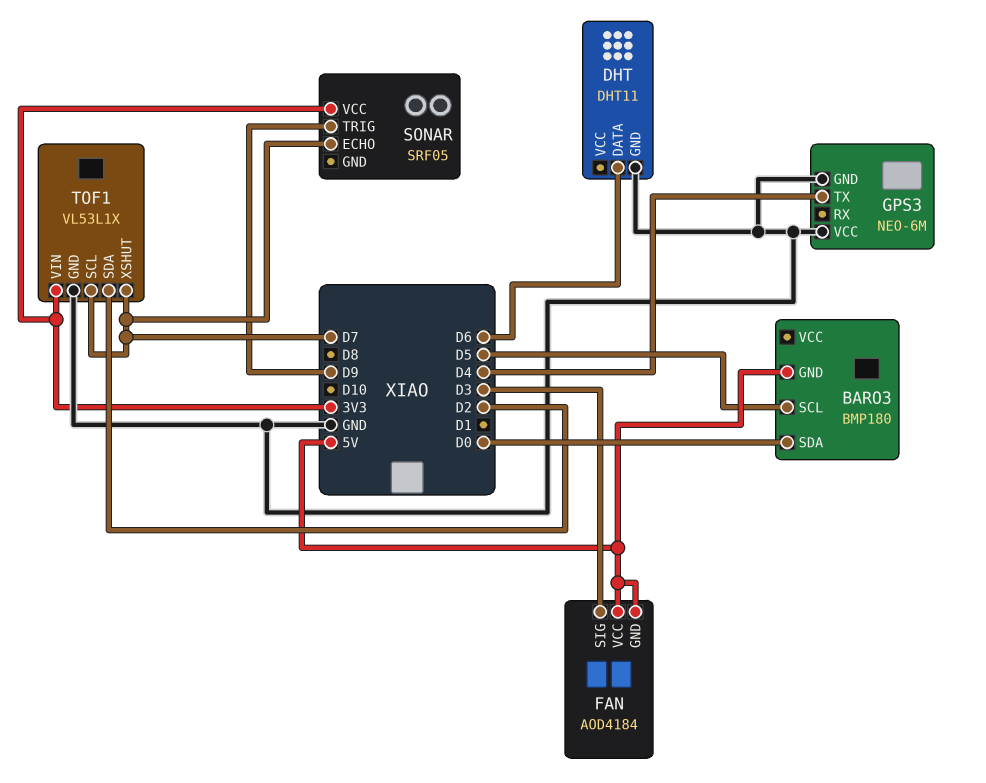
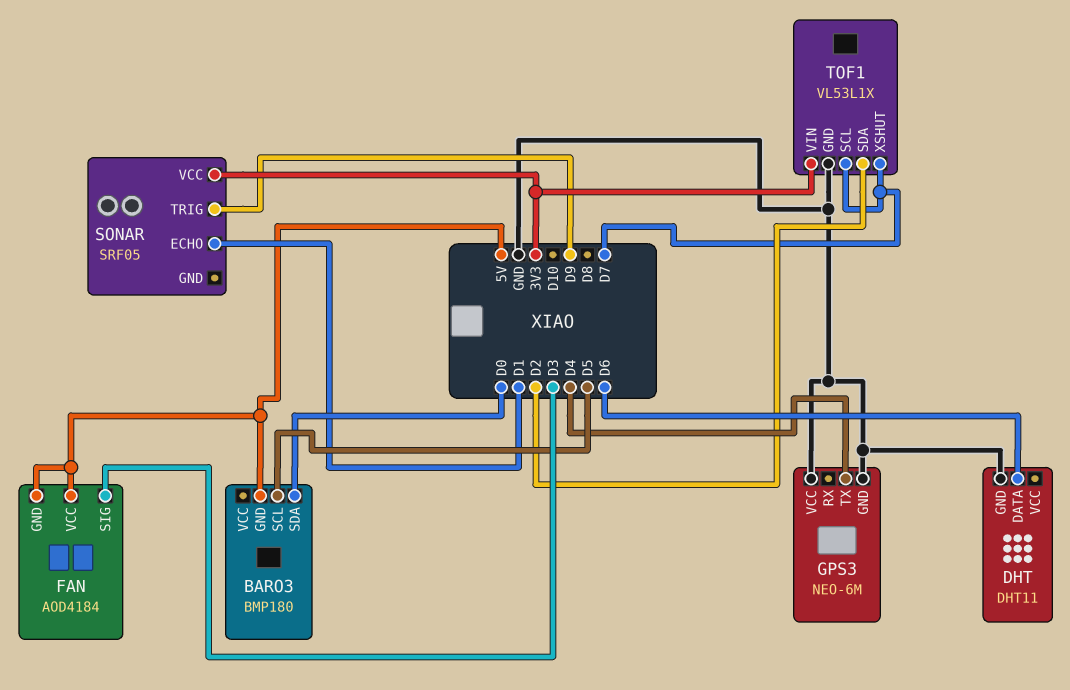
SONAR pin ECHO: D7 -> D1

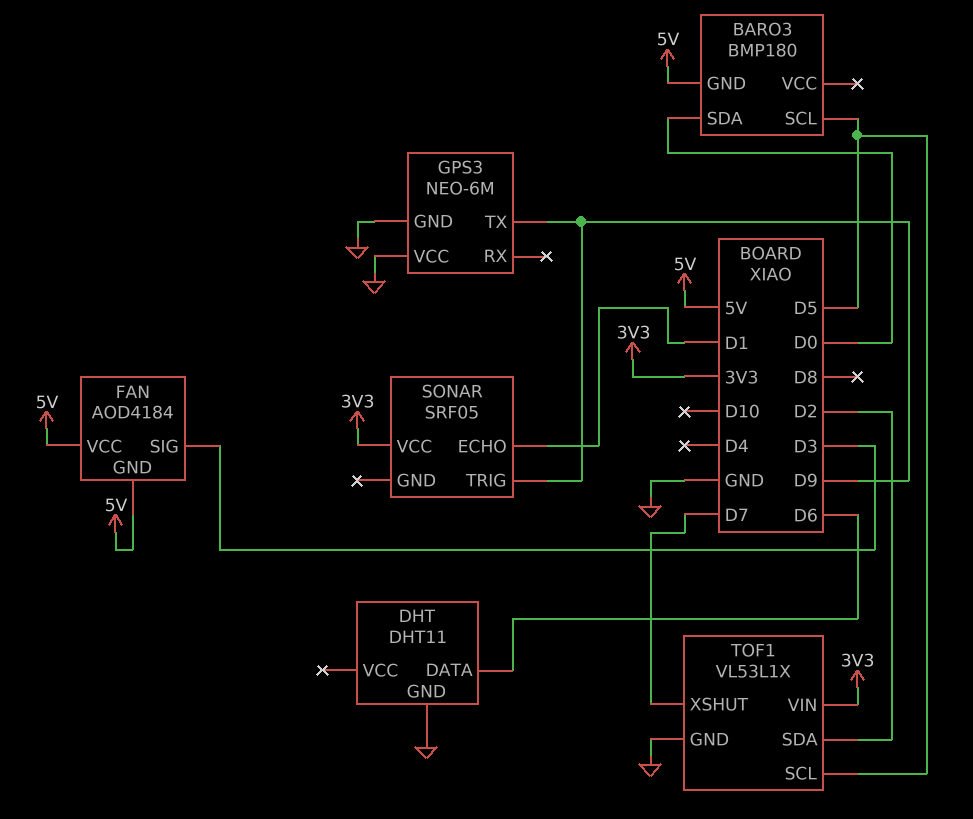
GPS3 pin TX: D4 -> D9
TOF1 pin SCL: D7 -> D5

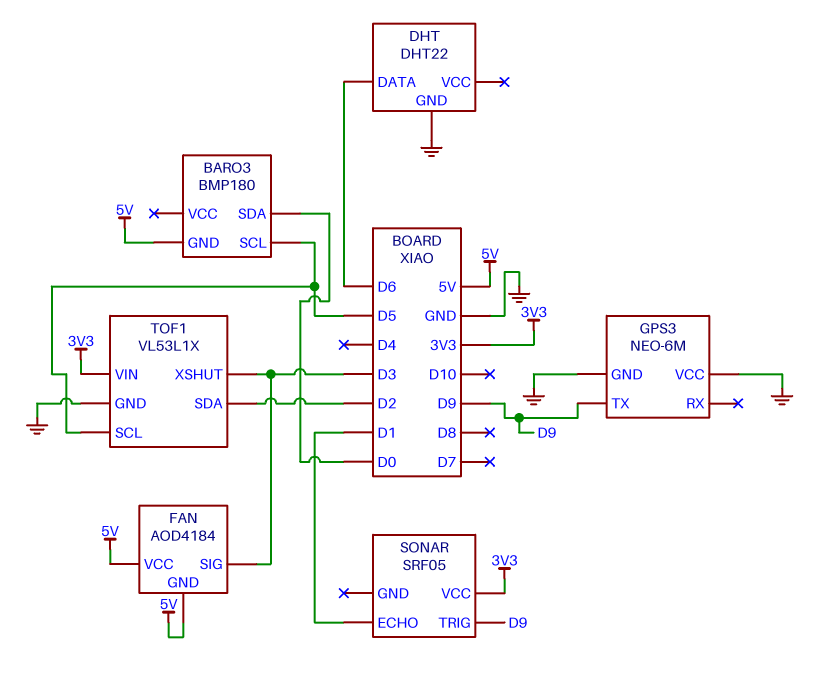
DHT: DHT11 -> DHT22
TOF1 pin XSHUT: D7 -> D3

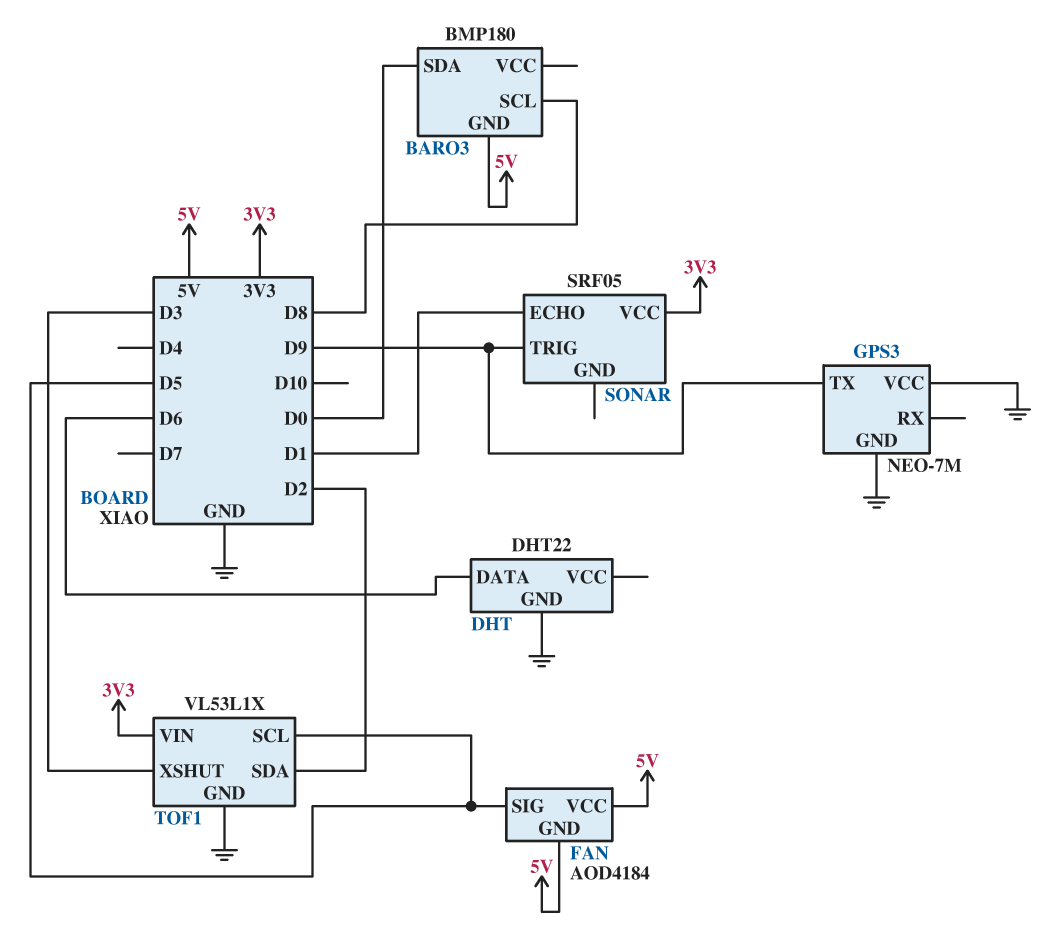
BARO3 pin SCL: D5 -> D8
FAN pin SIG: D3 -> D5
GPS3: NEO-6M -> NEO-7M

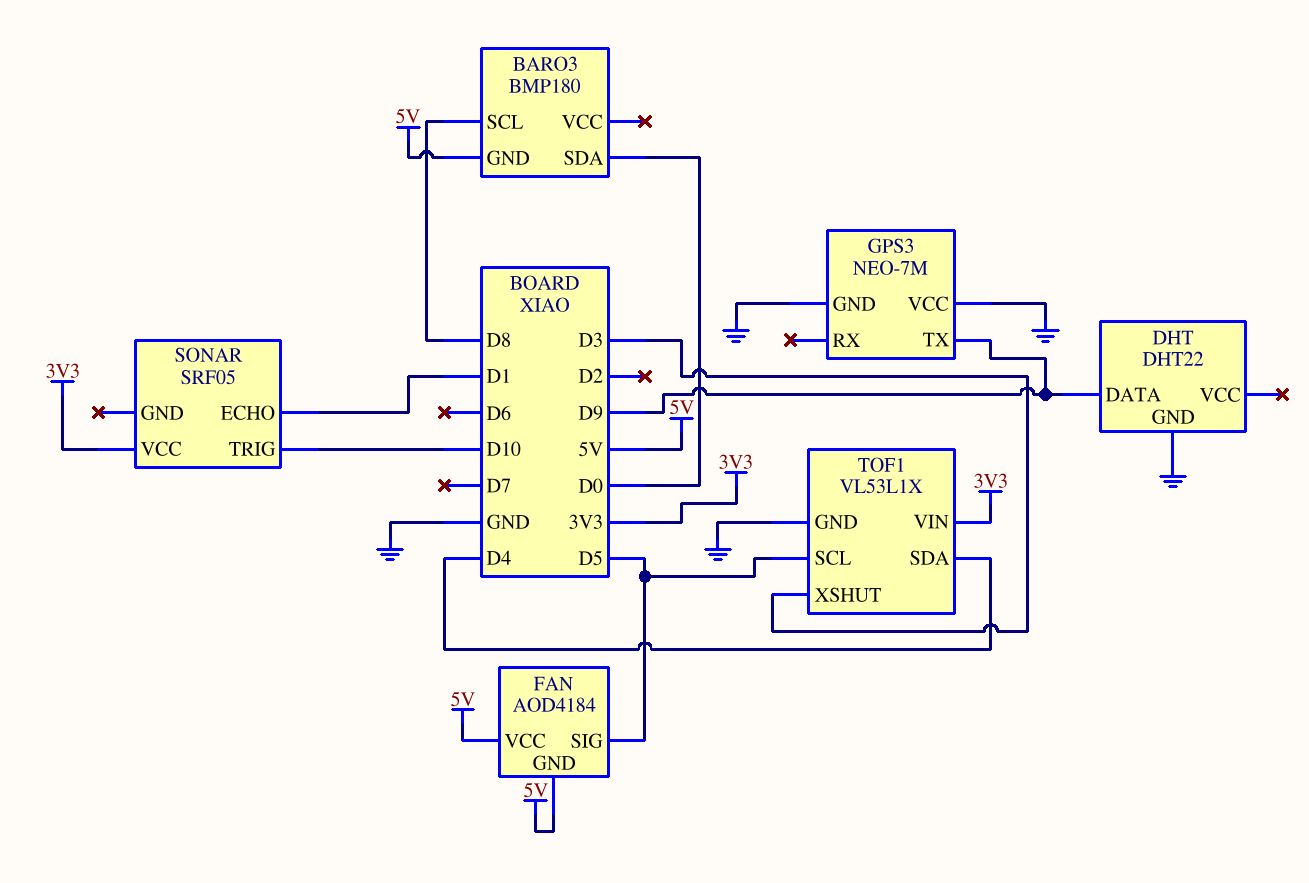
DHT pin DATA: D6 -> D9
SONAR pin TRIG: D9 -> D10
TOF1 pin SDA: D2 -> D4

